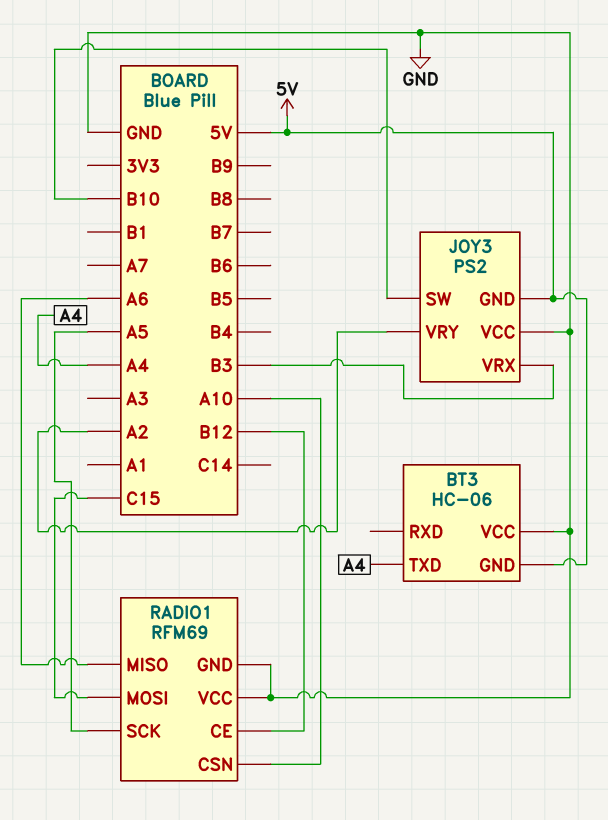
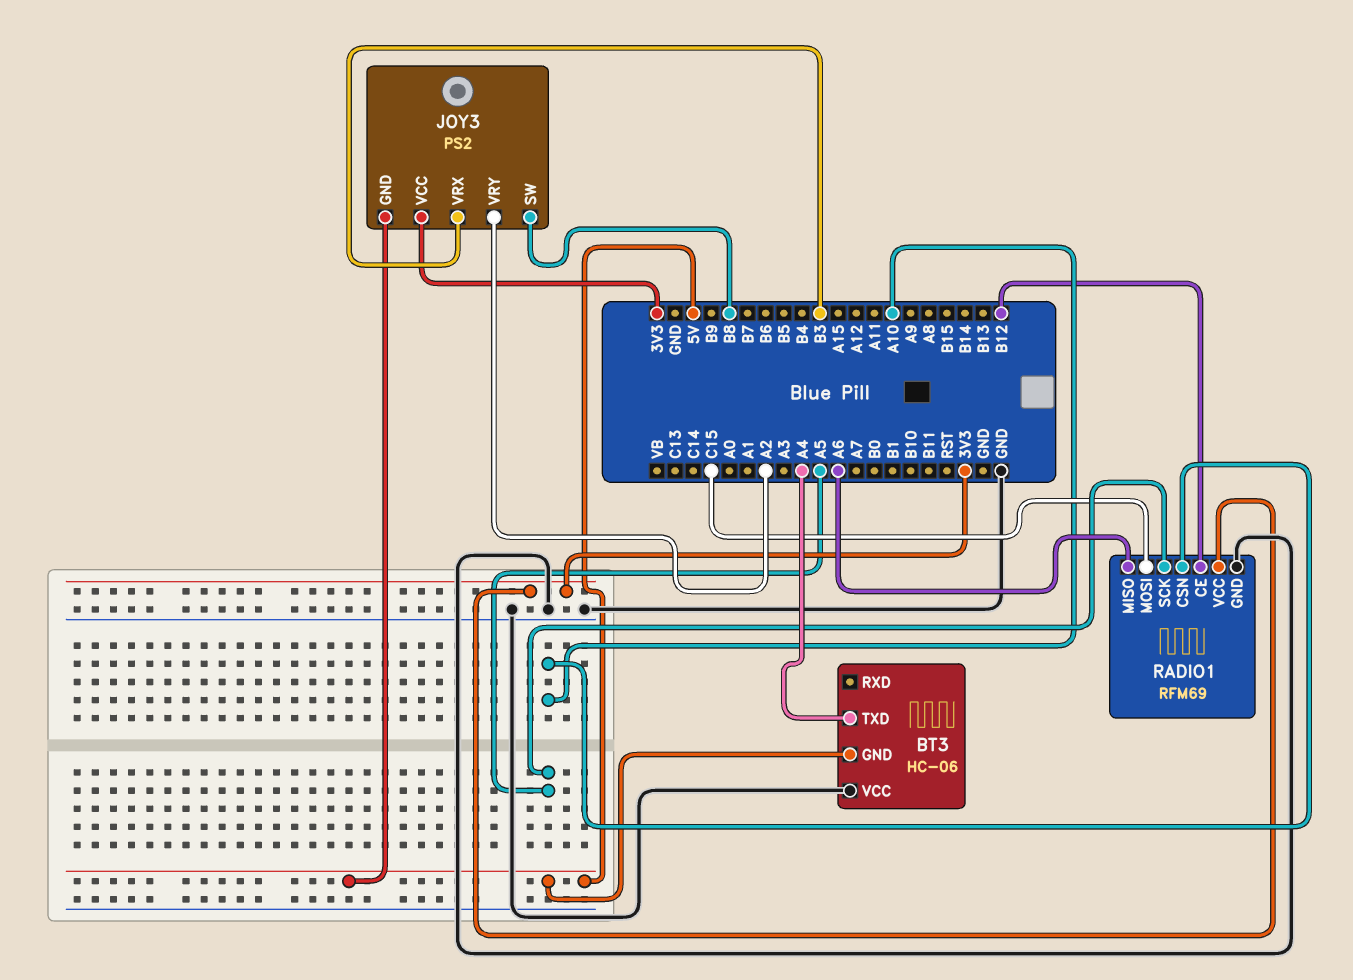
JOY3 pin SW: B10 -> B8
JOY3 pin VCC: GND -> 3V3
RADIO1 pin VCC: GND -> 3V3

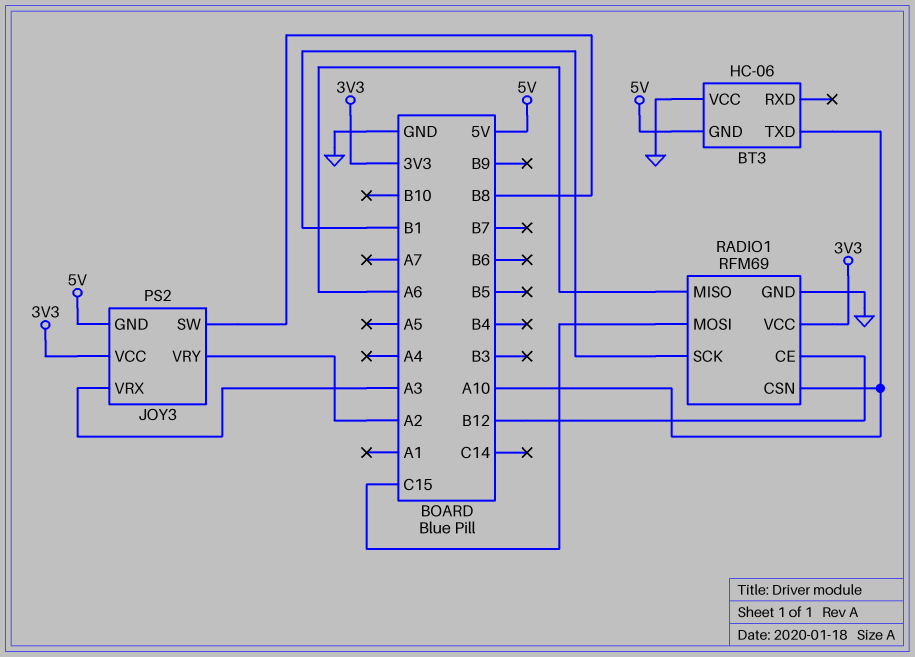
BT3 pin TXD: A4 -> A10
JOY3 pin VRX: B3 -> A3
RADIO1 pin SCK: A5 -> B1

